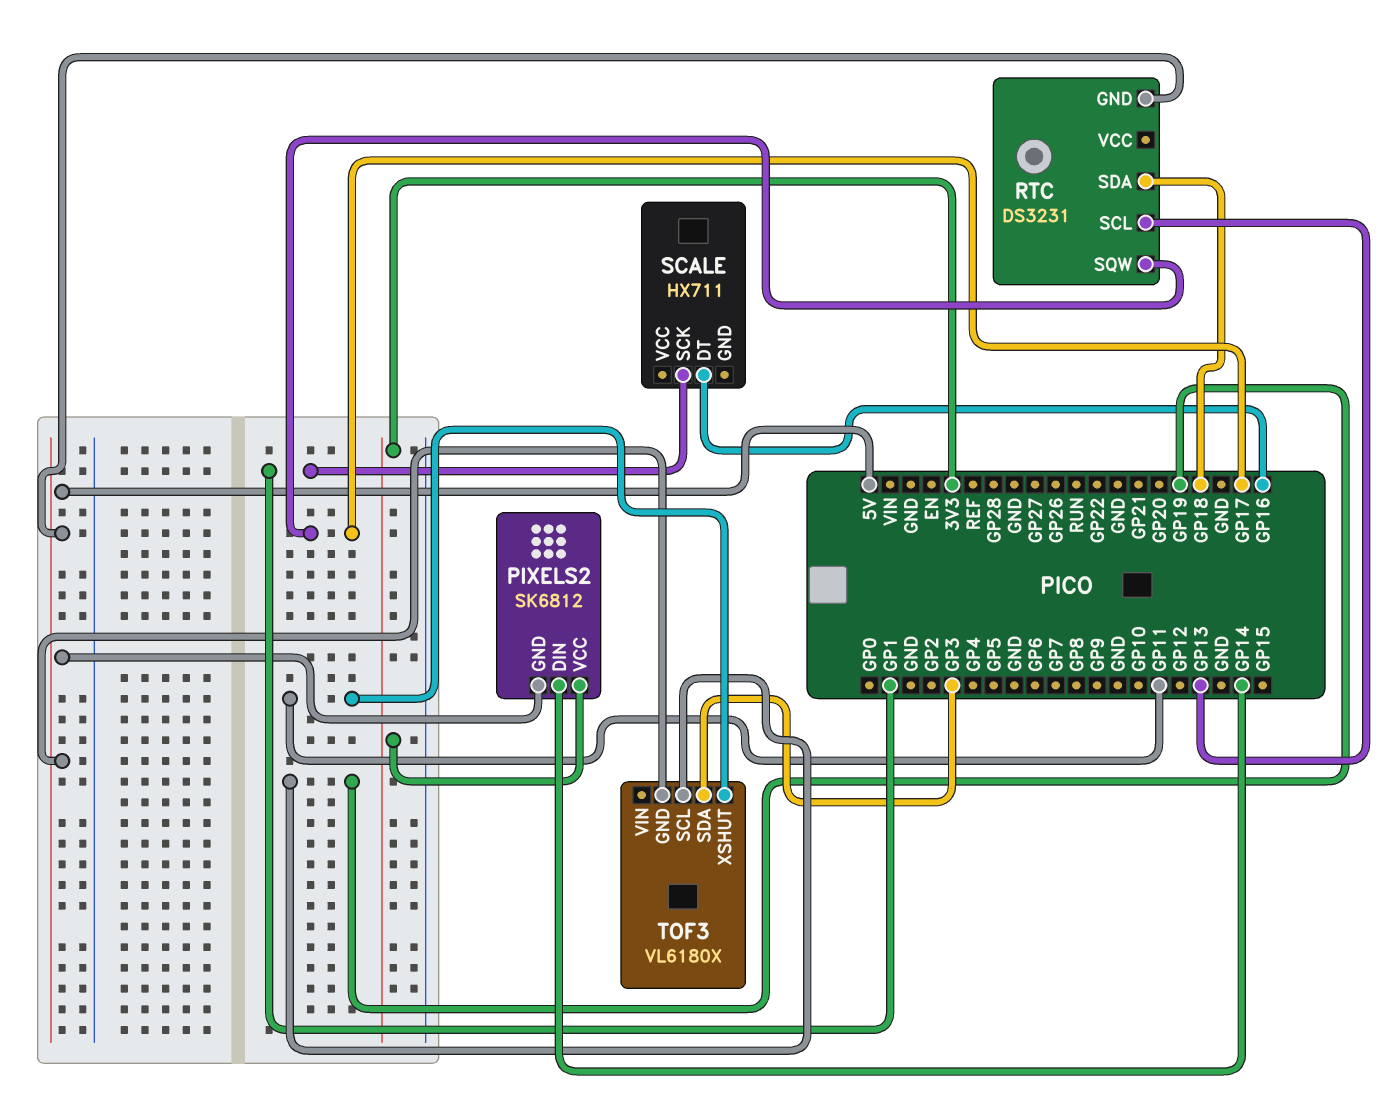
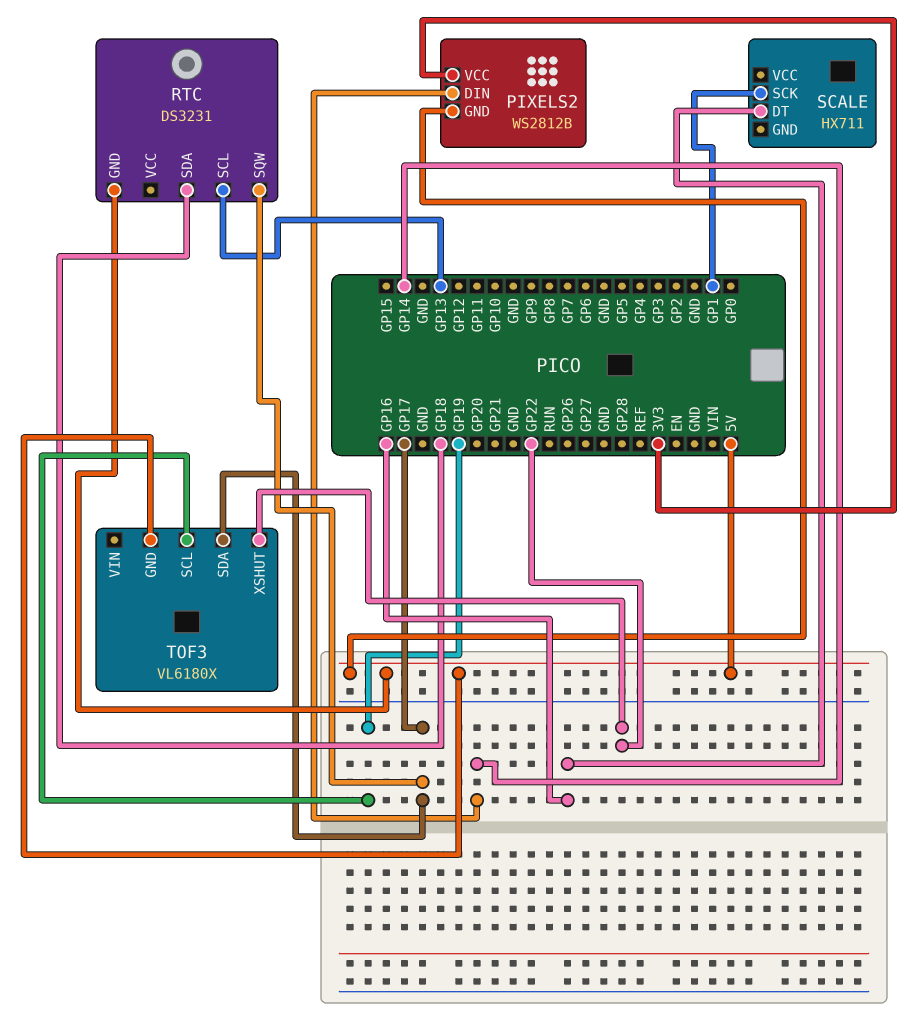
PIXELS2: SK6812 -> WS2812B
TOF3 pin SDA: GP3 -> GP17
TOF3 pin XSHUT: GP11 -> GP22

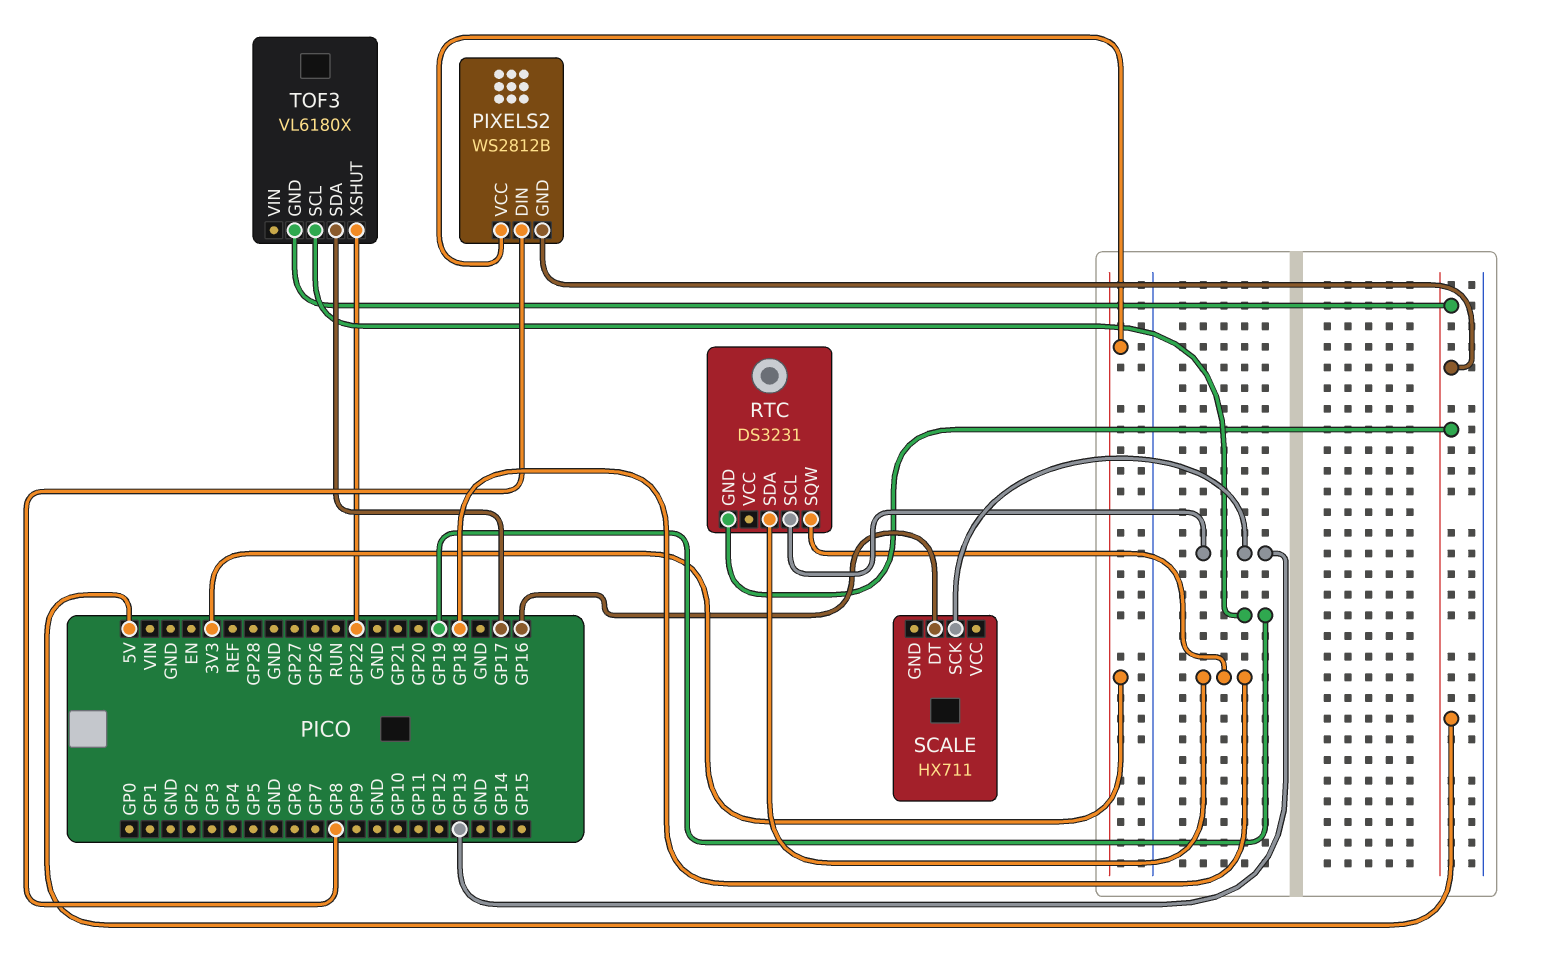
PIXELS2 pin DIN: GP14 -> GP8
RTC pin SQW: GP17 -> GP18
SCALE pin SCK: GP1 -> GP13

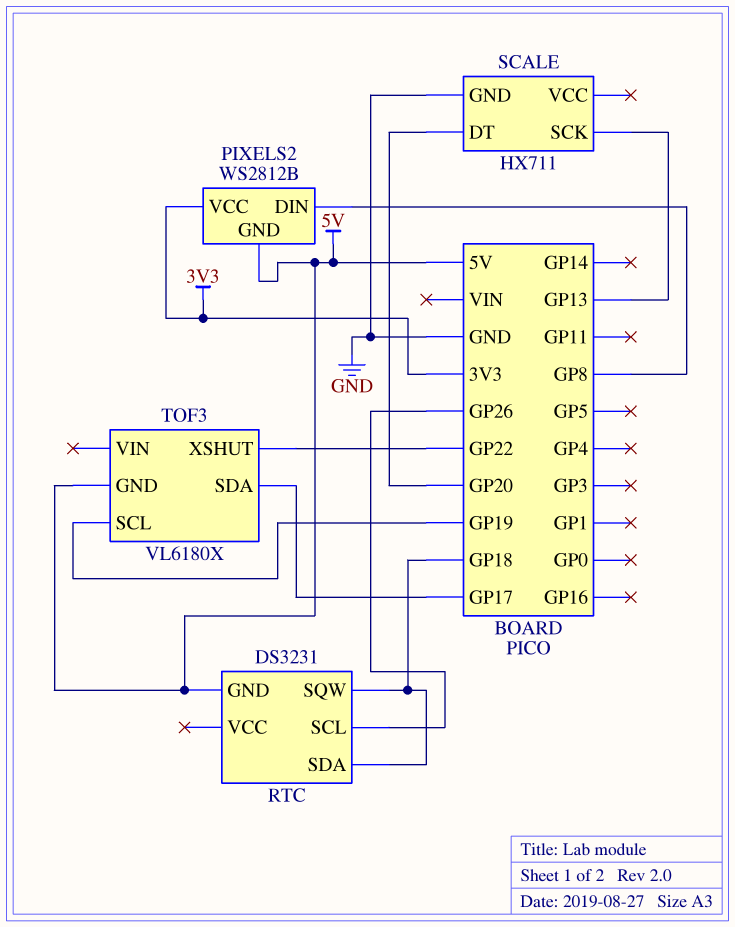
RTC pin SCL: GP13 -> GP26
SCALE pin DT: GP16 -> GP20
SCALE pin GND: none -> GND

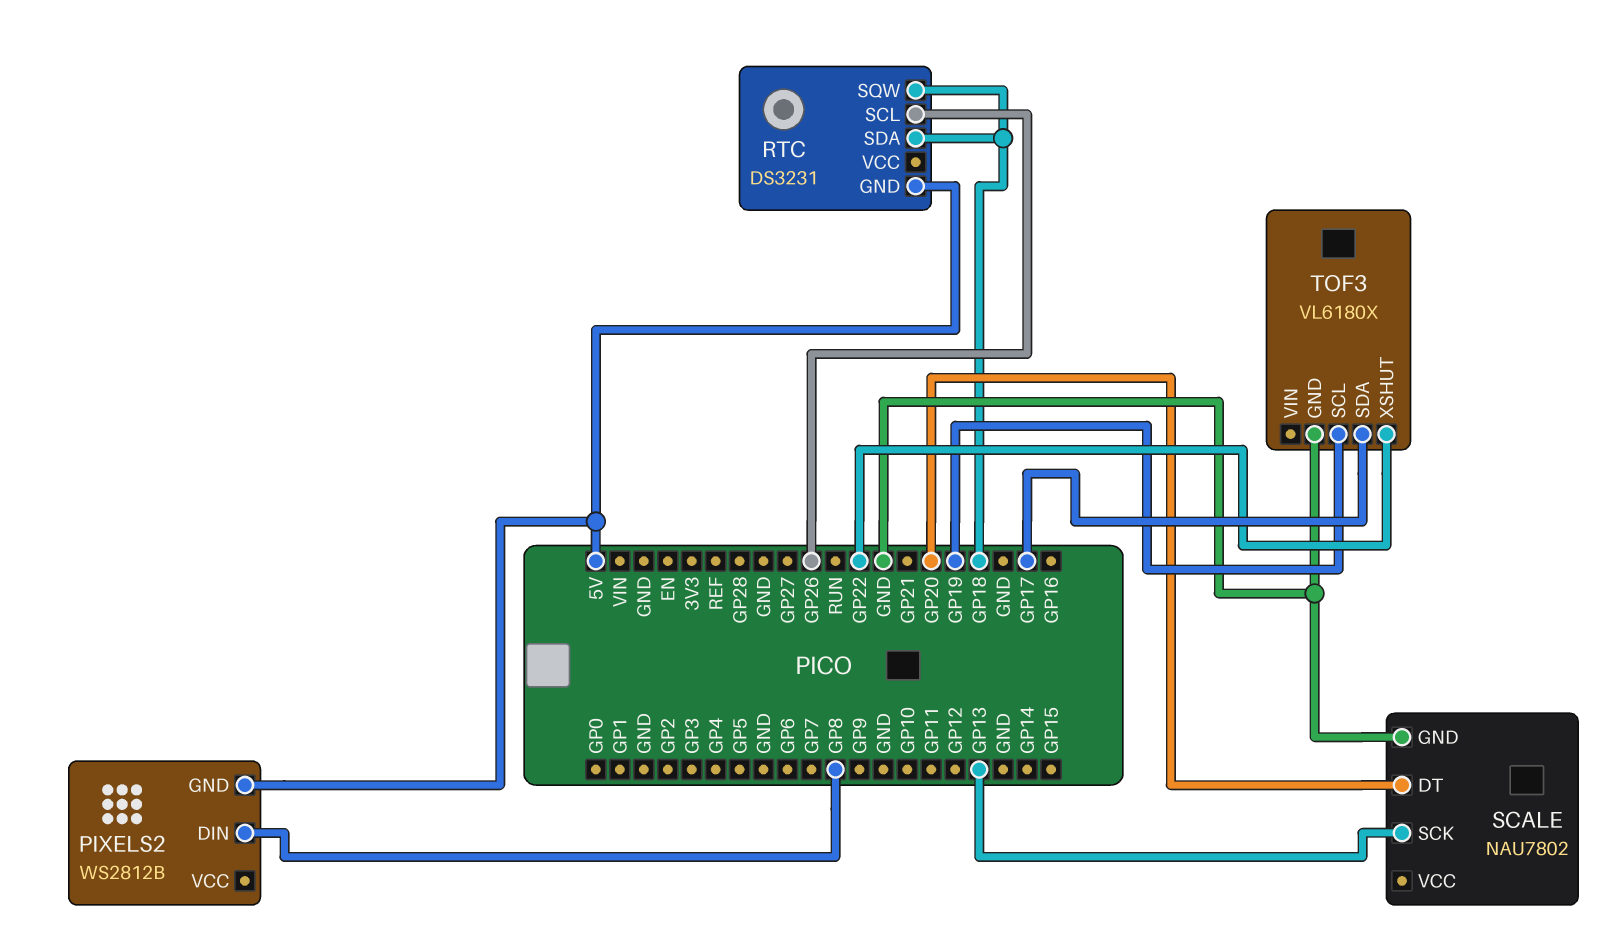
PIXELS2 pin VCC: 3V3 -> none
SCALE: HX711 -> NAU7802
TOF3 pin GND: 5V -> GND

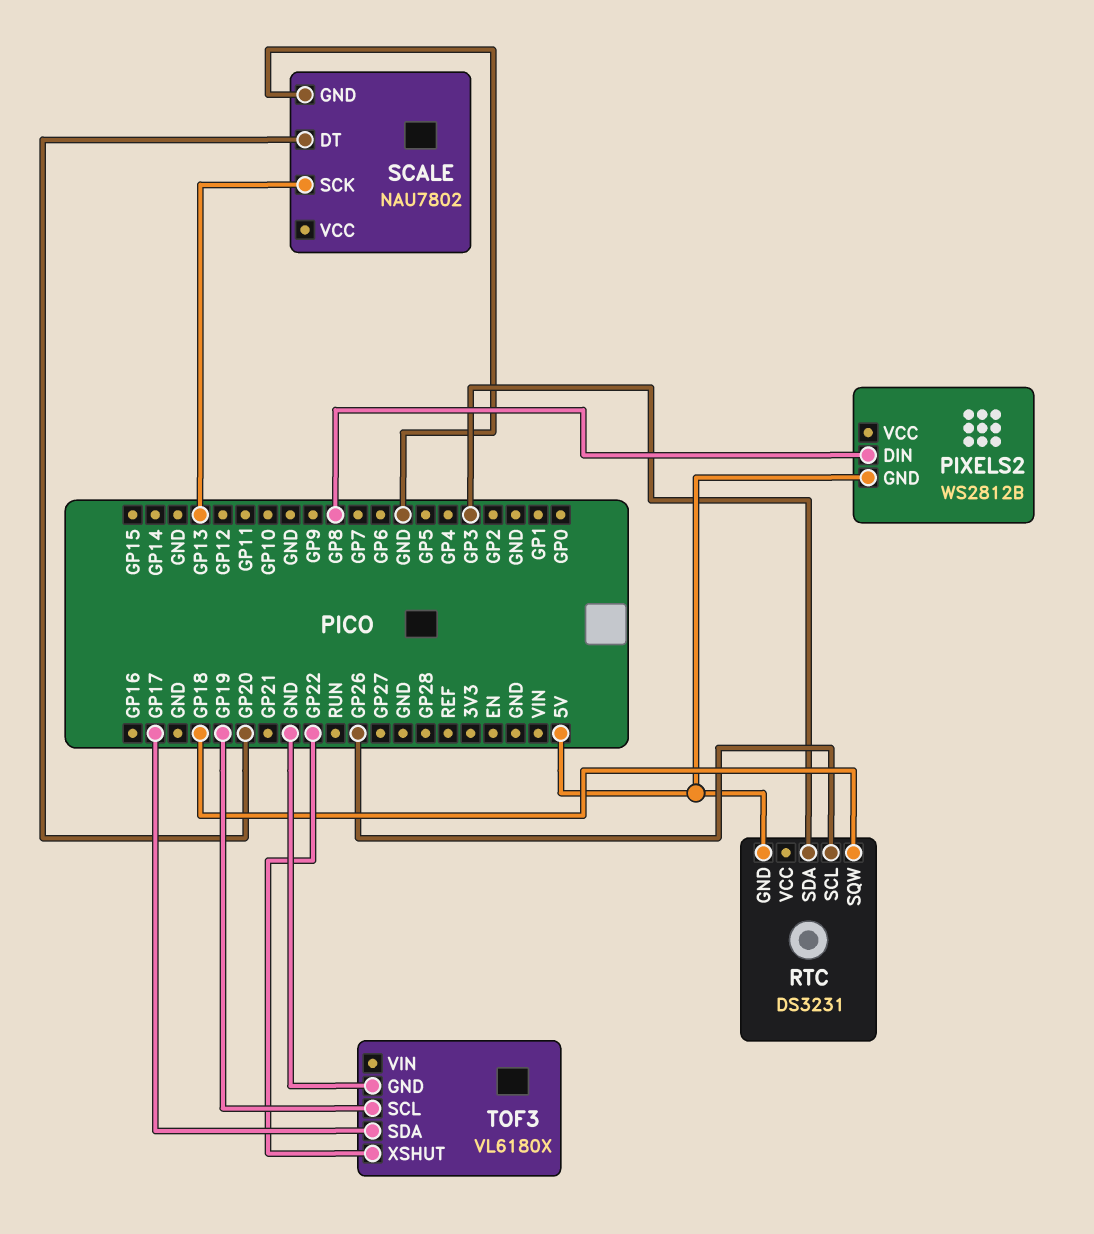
RTC pin SDA: GP18 -> GP3

